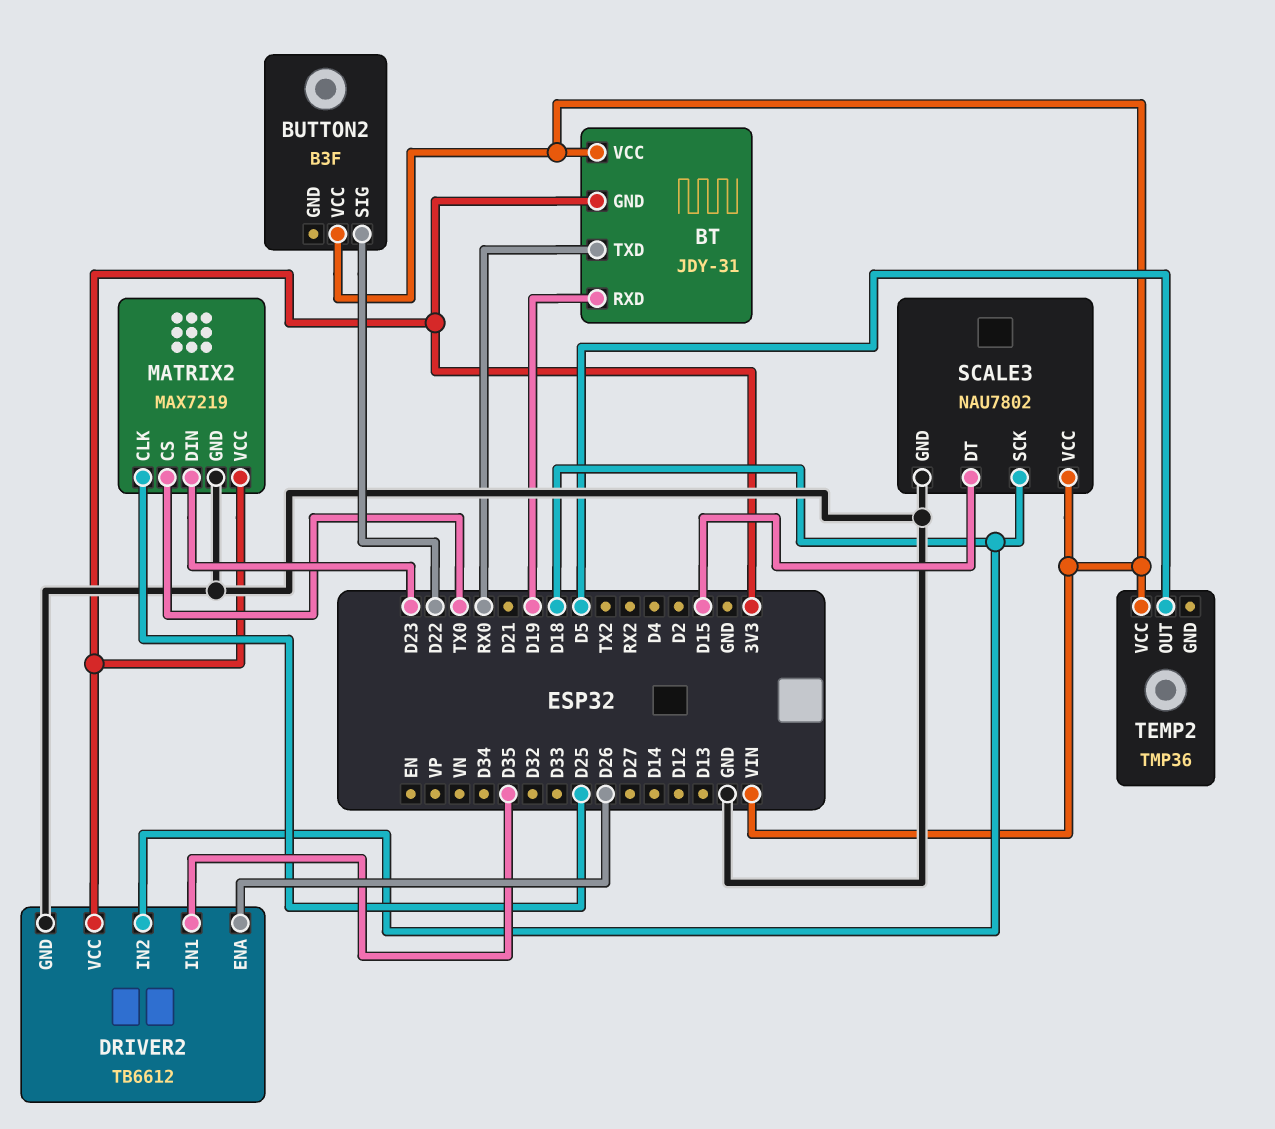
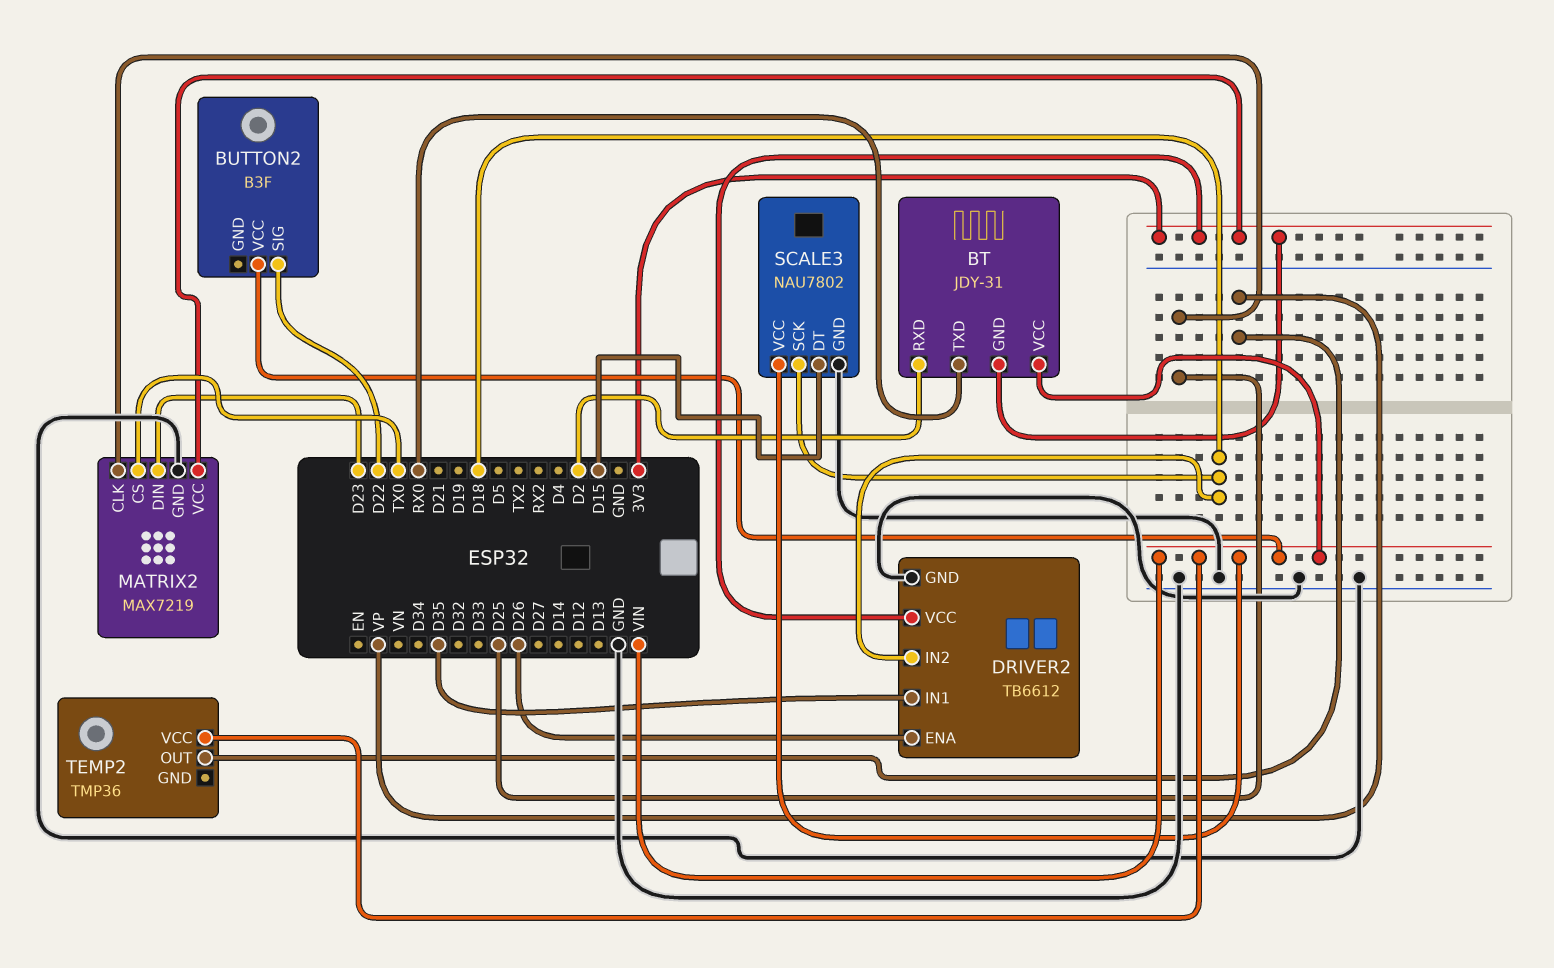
BT pin RXD: D19 -> D2
TEMP2 pin OUT: D5 -> VP

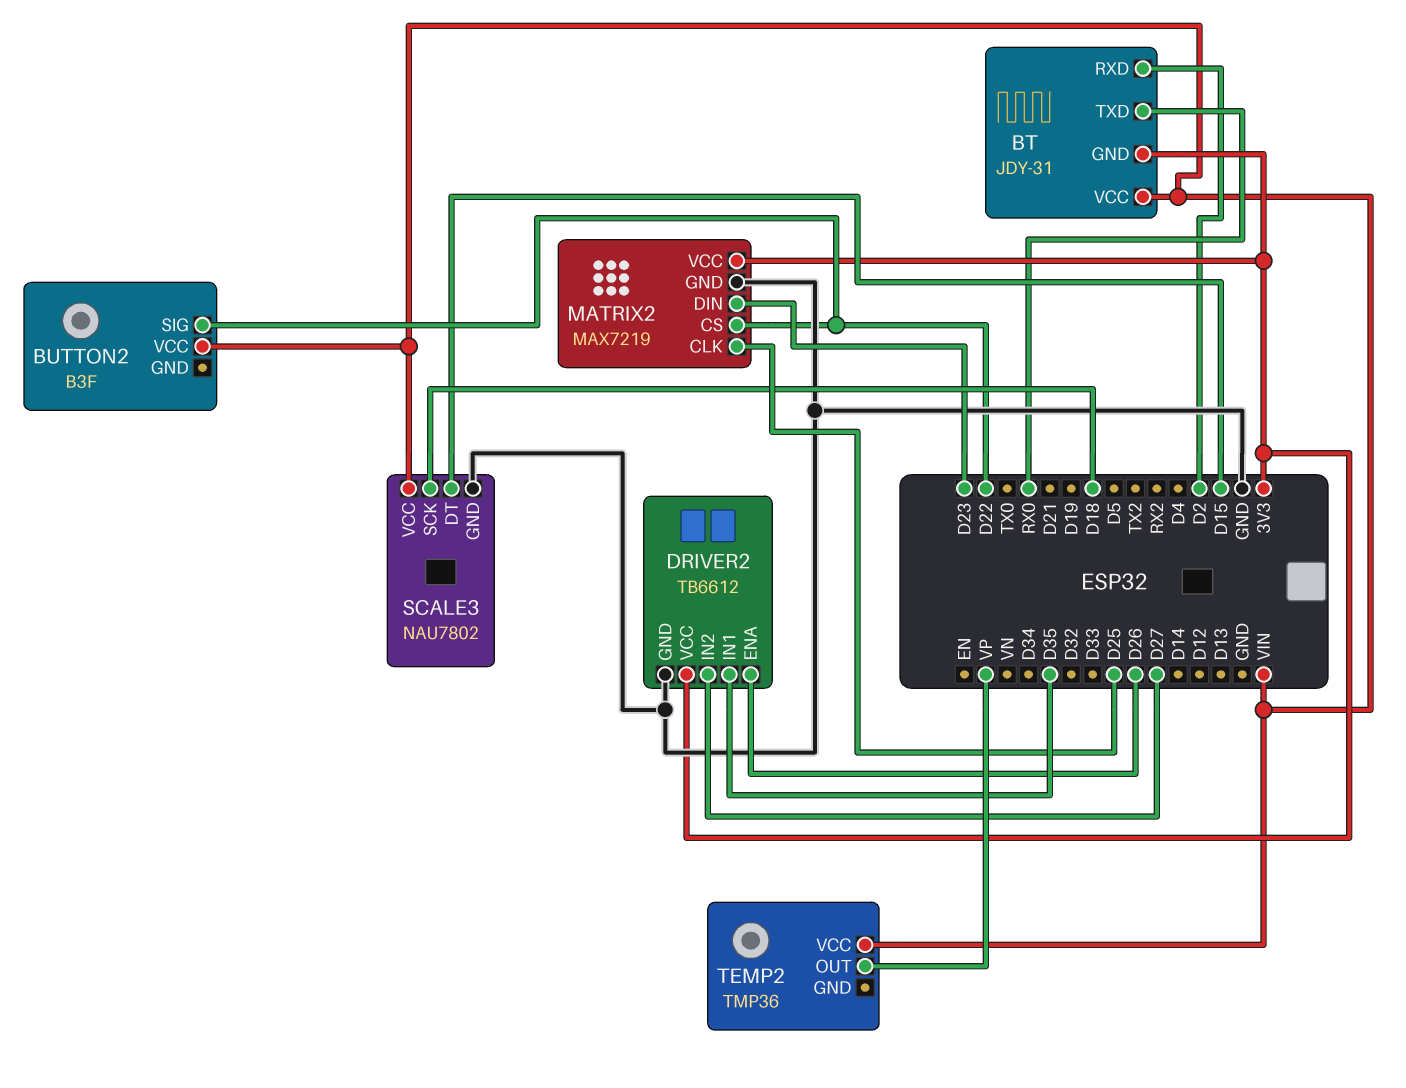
DRIVER2 pin IN2: D18 -> D27
MATRIX2 pin CS: TX0 -> D22

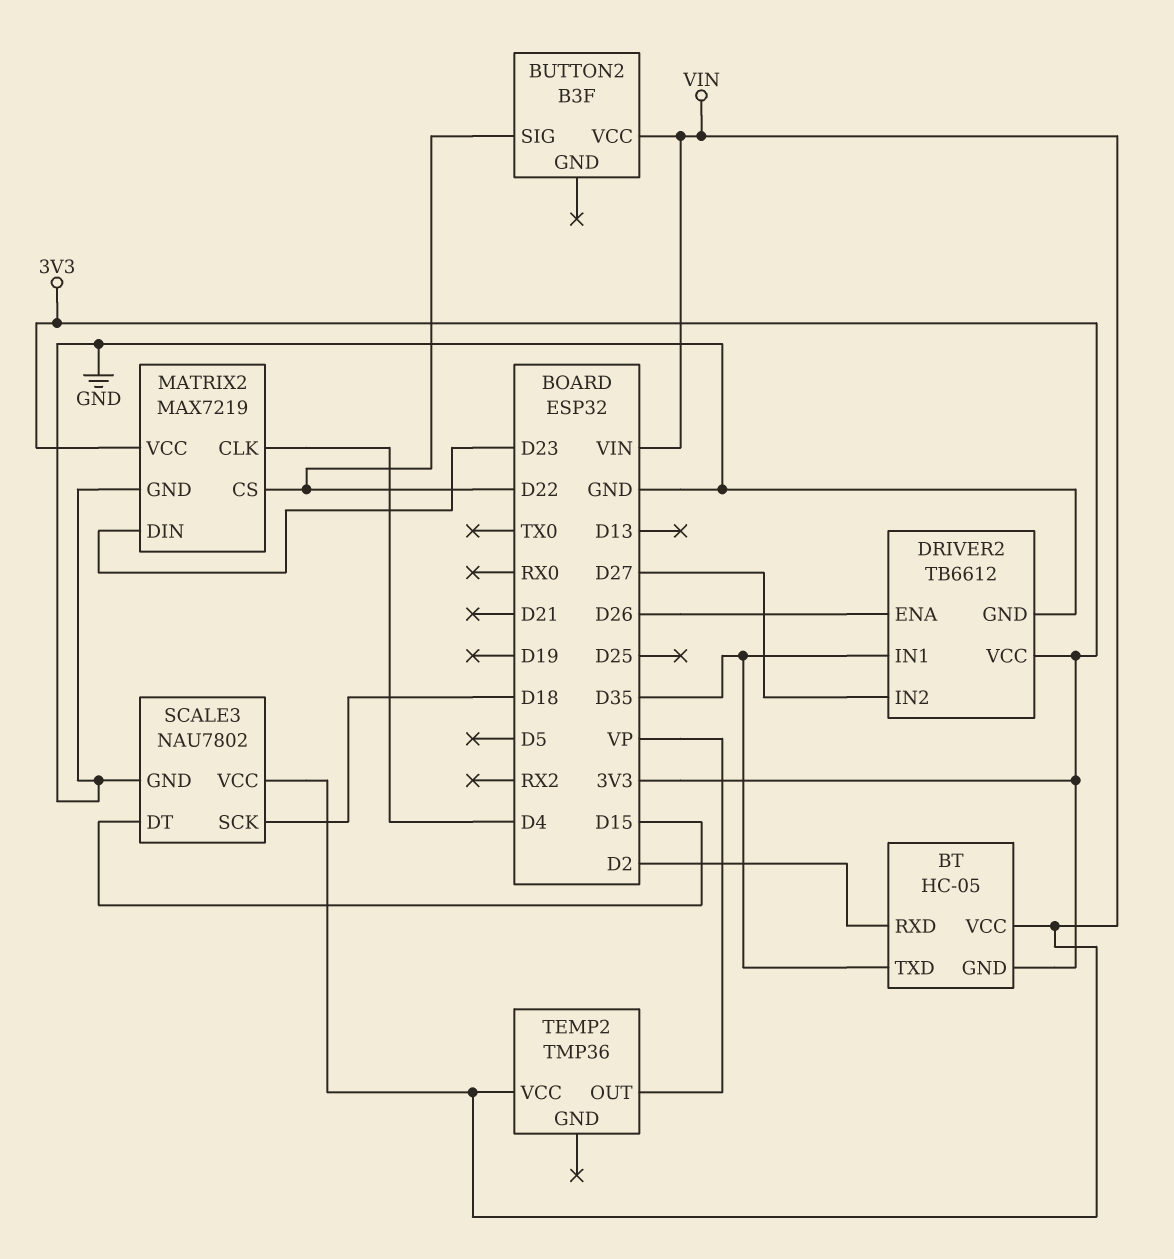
BT: JDY-31 -> HC-05
BT pin TXD: RX0 -> D35
MATRIX2 pin CLK: D25 -> D4

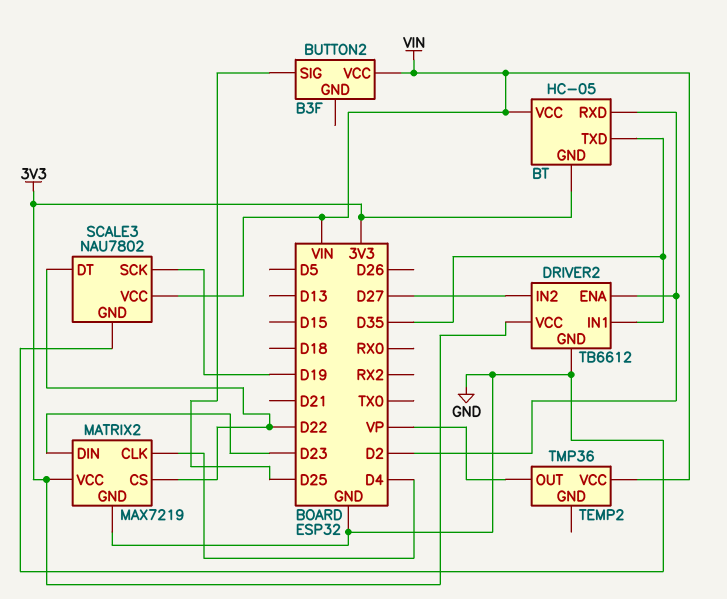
BUTTON2 pin SIG: D22 -> D25
DRIVER2 pin ENA: D26 -> D2
SCALE3 pin DT: D15 -> D22
SCALE3 pin SCK: D18 -> D19

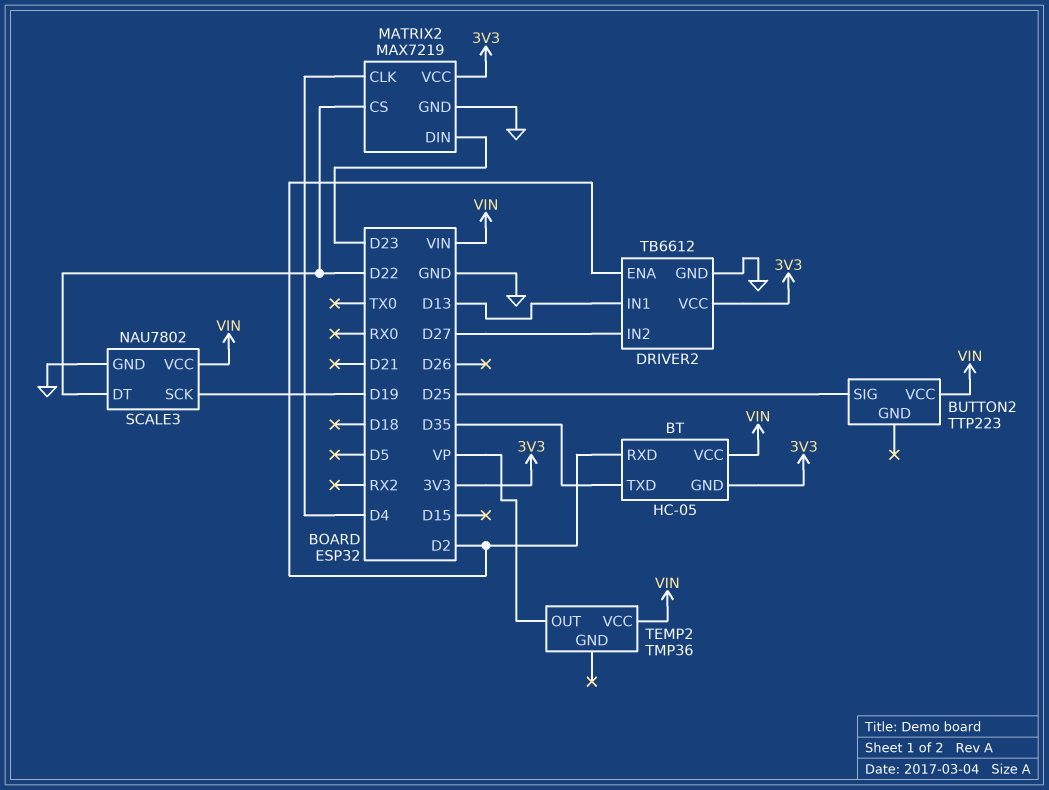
BUTTON2: B3F -> TTP223
DRIVER2 pin IN1: D35 -> D13

